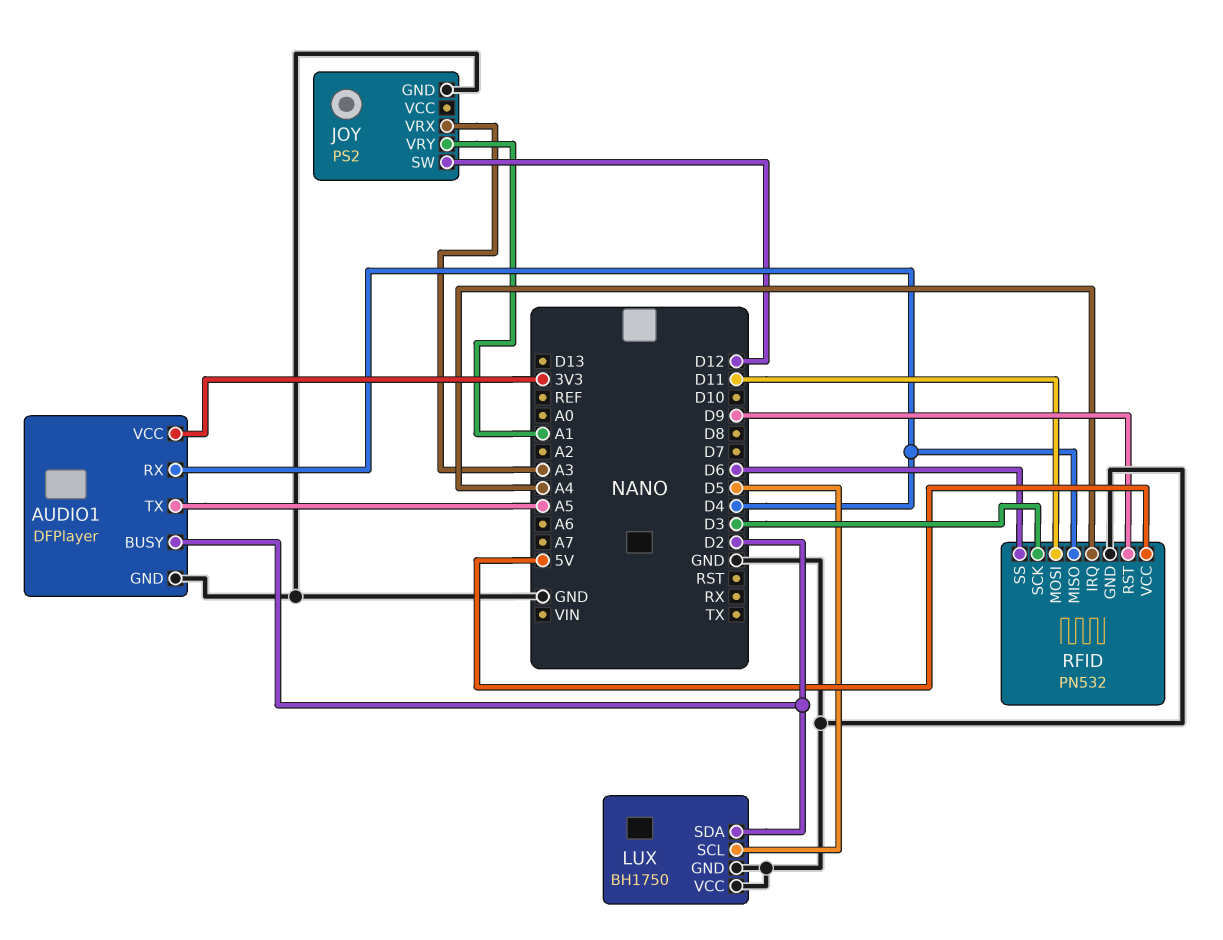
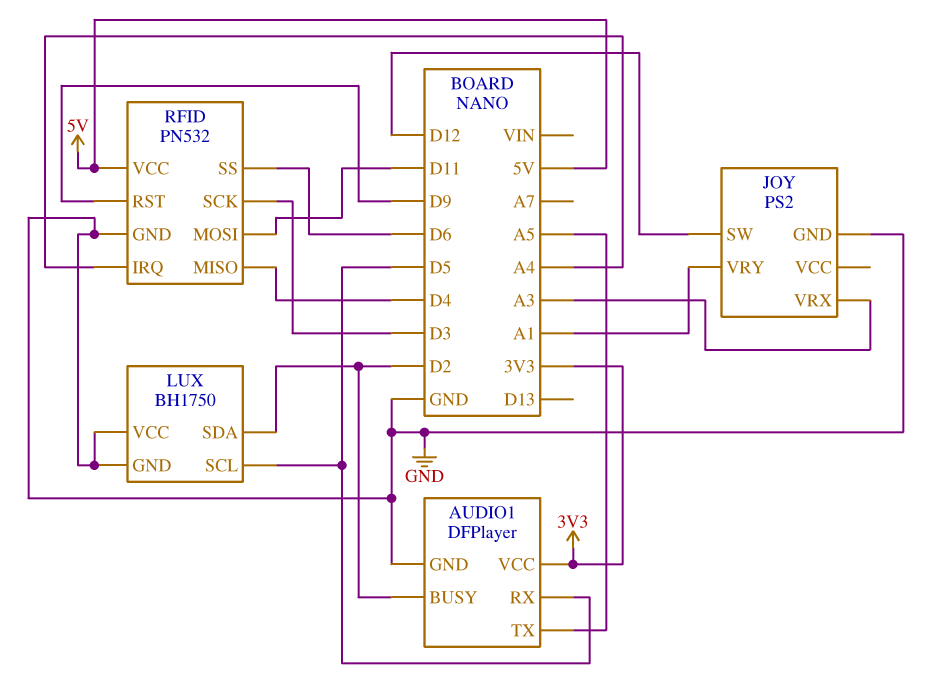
AUDIO1 pin RX: D4 -> D5

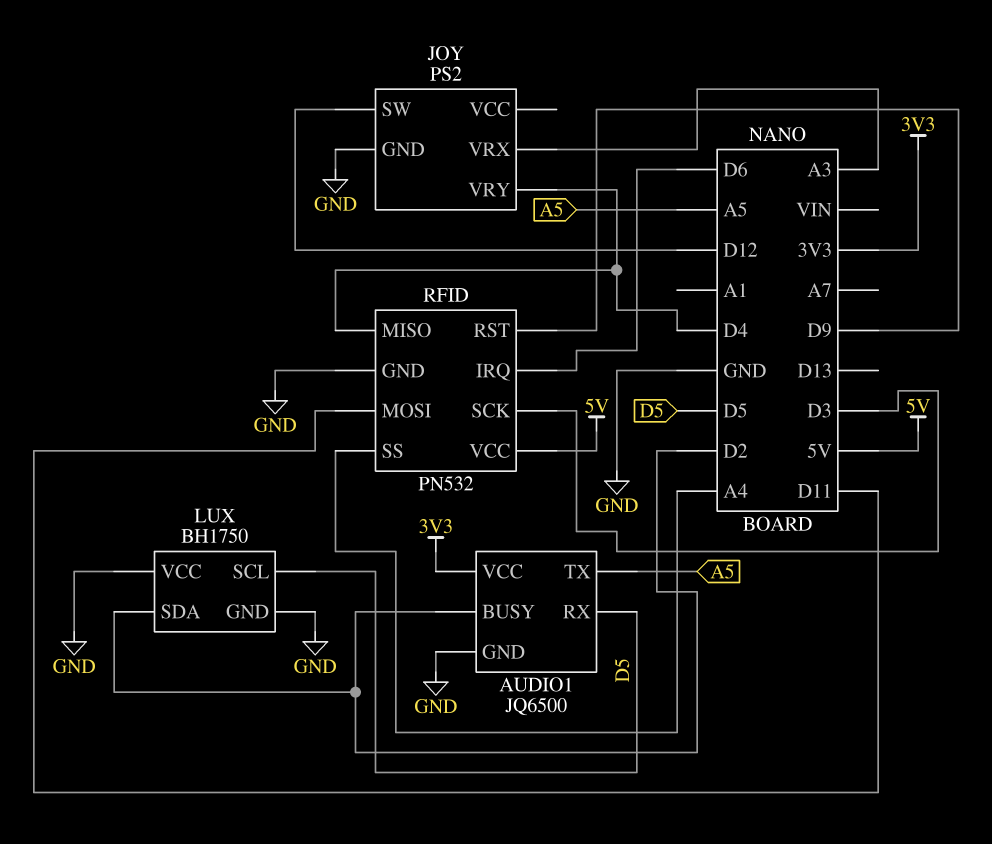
AUDIO1: DFPlayer -> JQ6500
JOY pin VRY: A1 -> D4
RFID pin IRQ: A4 -> D6
RFID pin SS: D6 -> A4

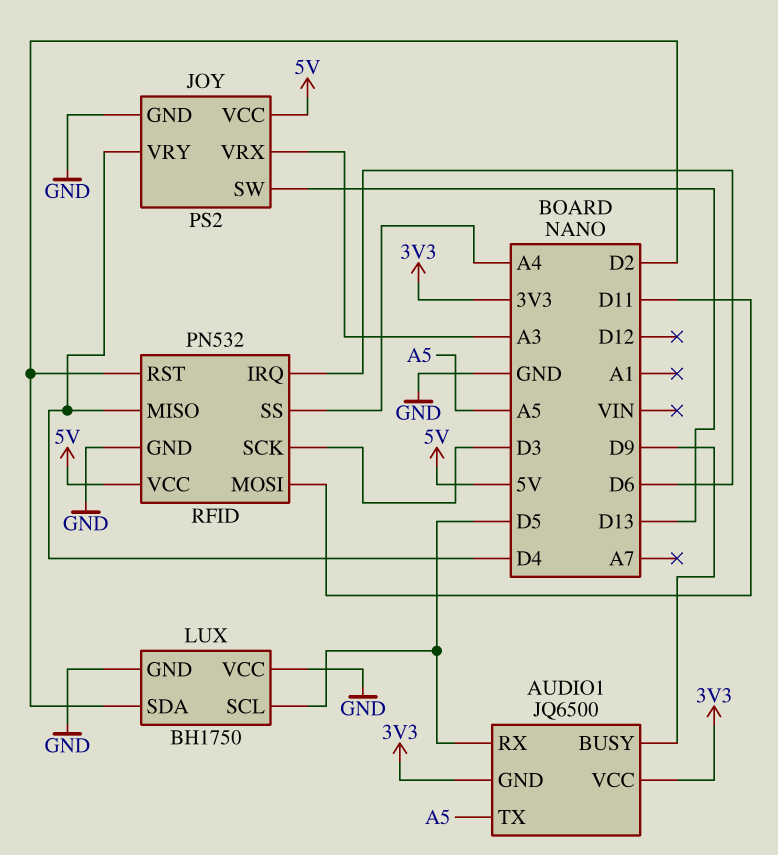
AUDIO1 pin BUSY: D2 -> D9
AUDIO1 pin GND: GND -> 3V3
JOY pin SW: D12 -> D13
JOY pin VCC: none -> 5V
RFID pin RST: D9 -> D2

